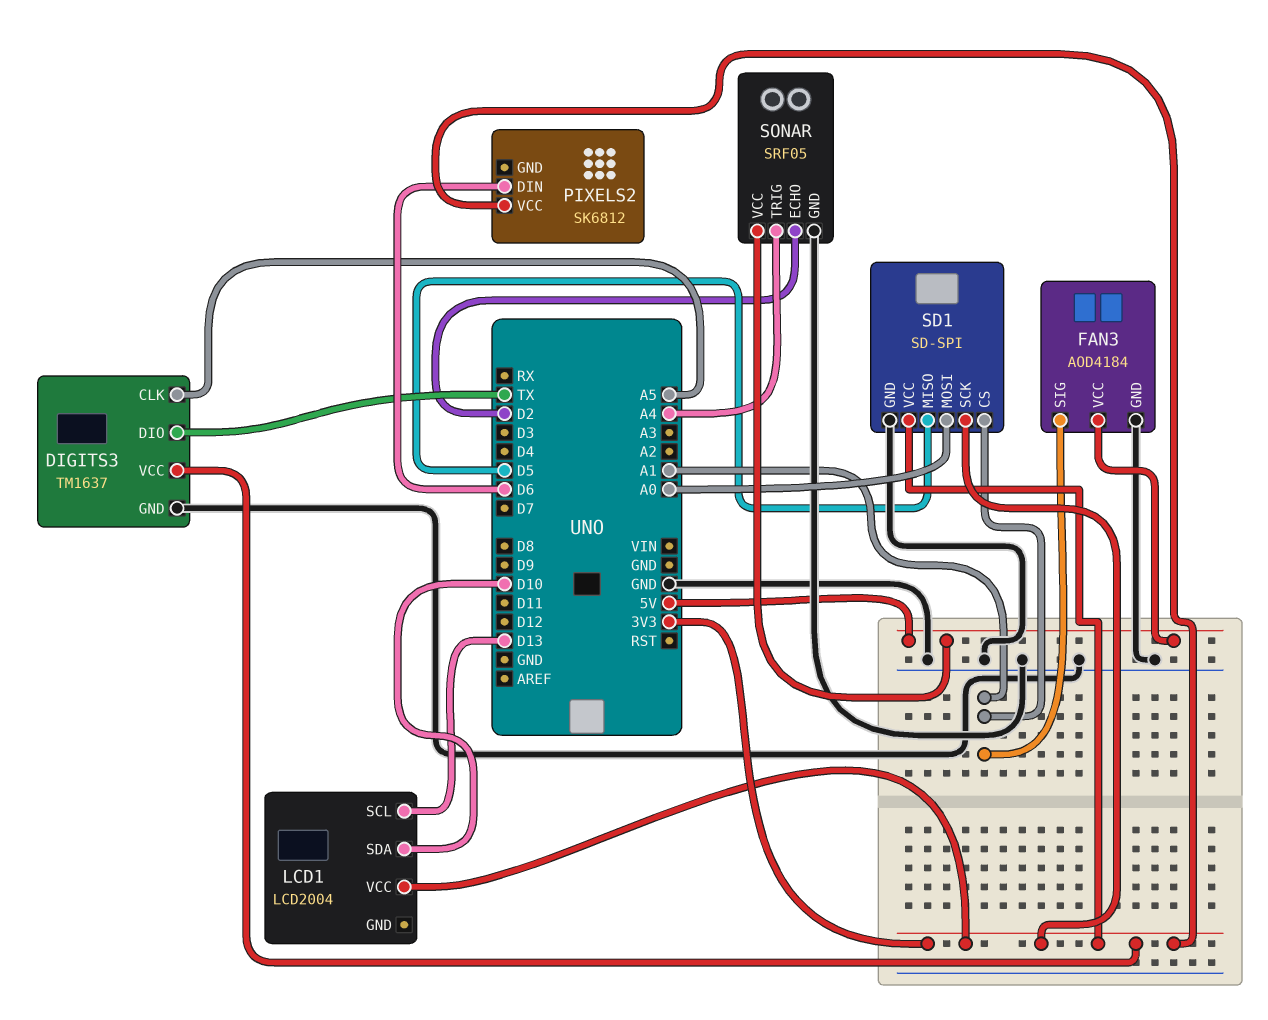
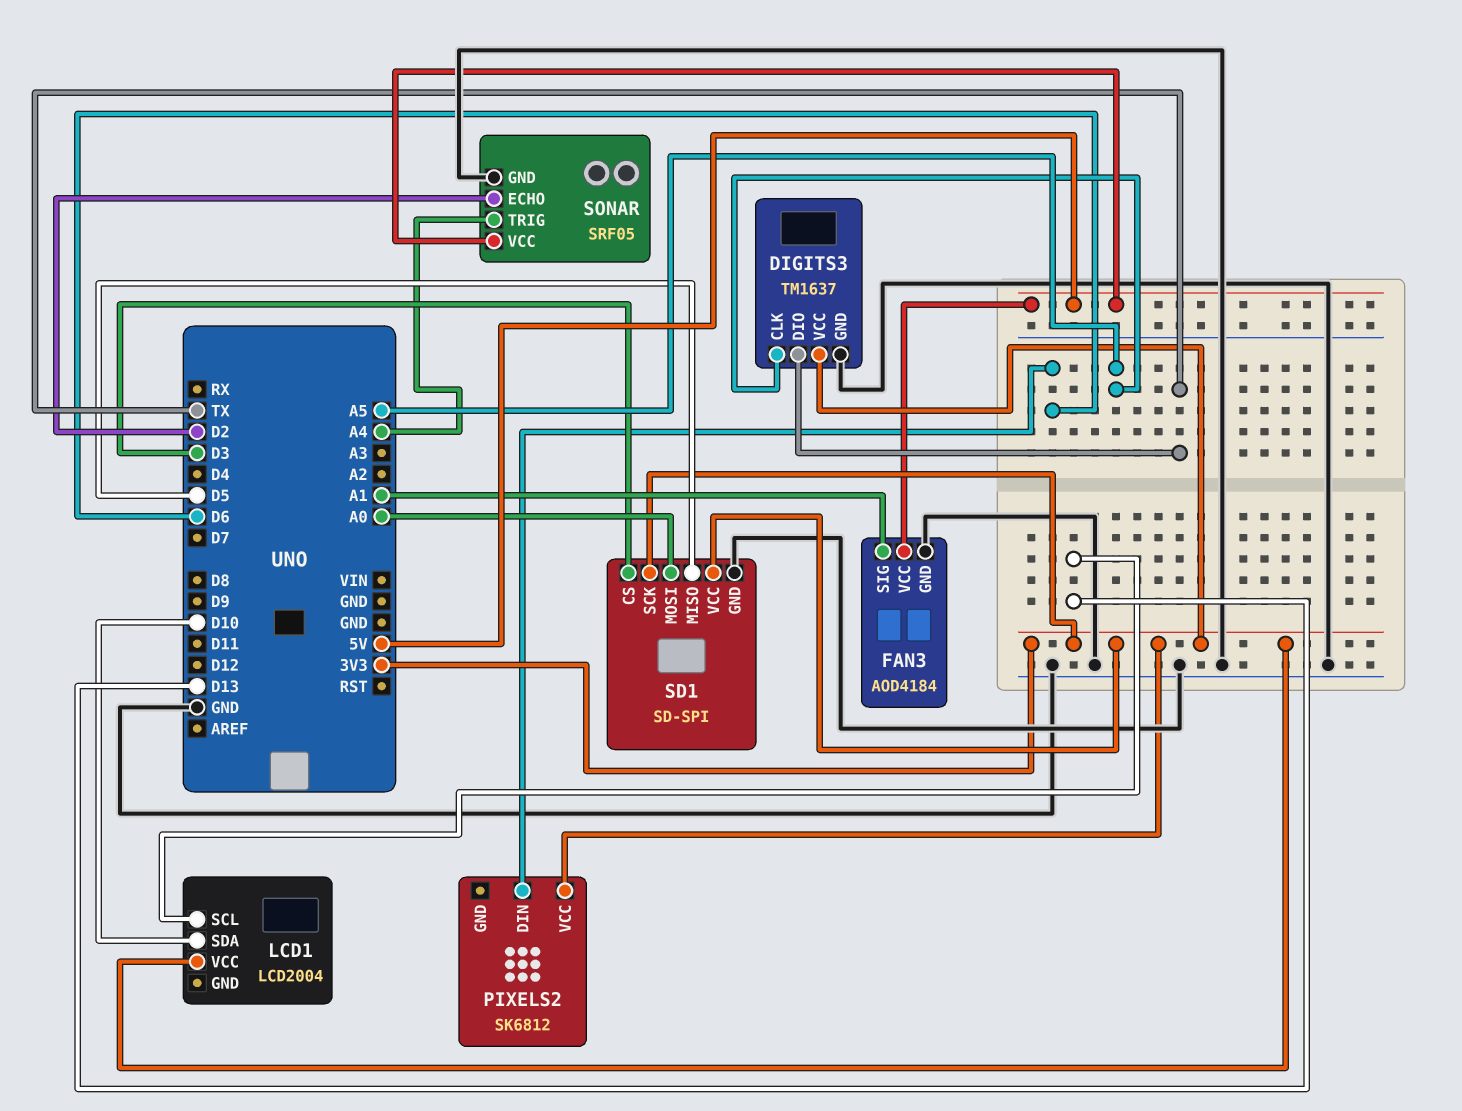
SD1 pin CS: A1 -> D3

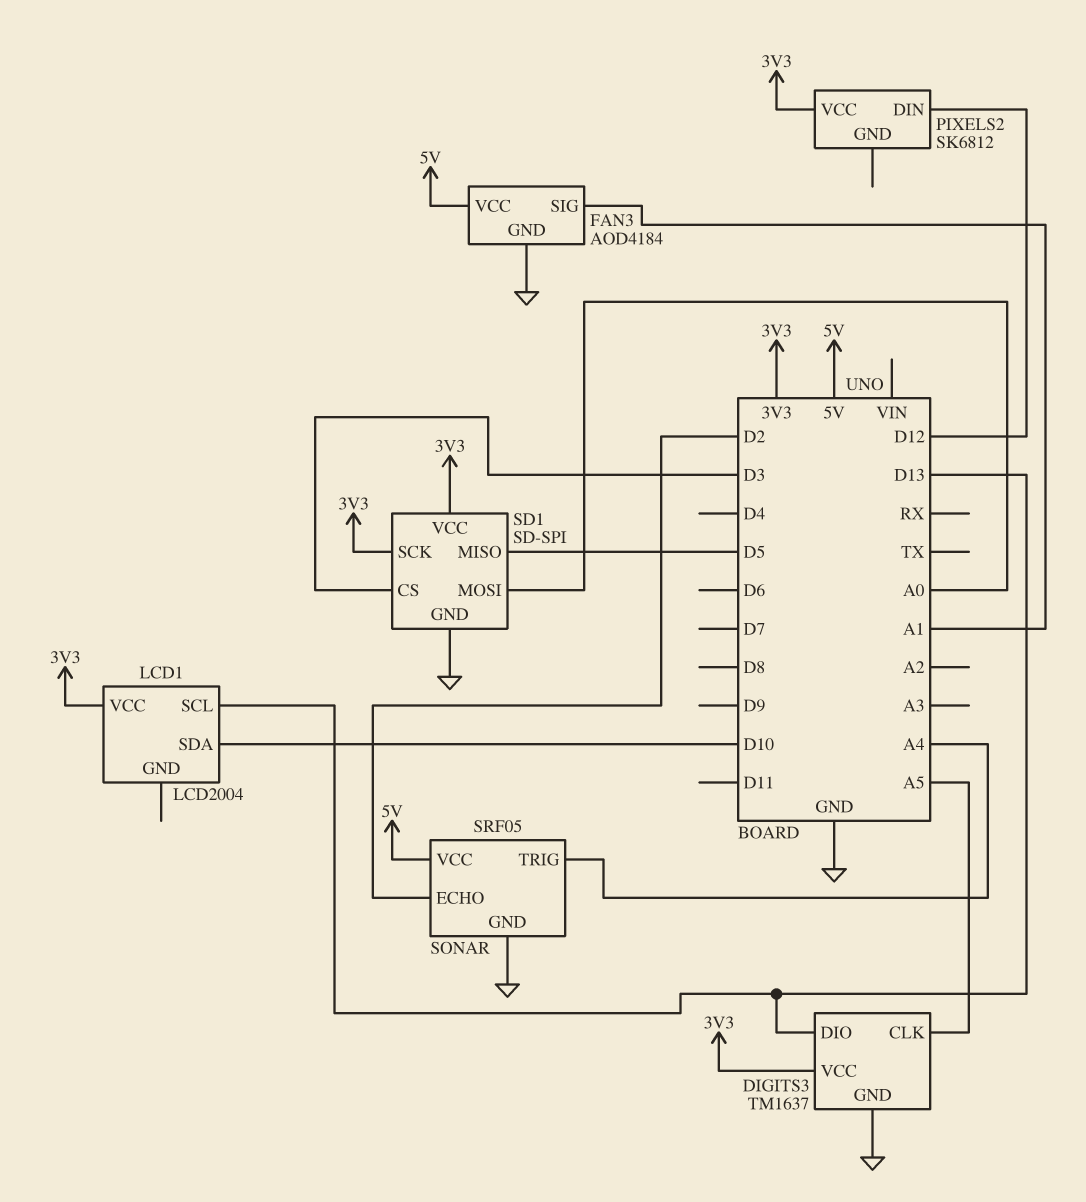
DIGITS3 pin DIO: TX -> D13
PIXELS2 pin DIN: D6 -> D12

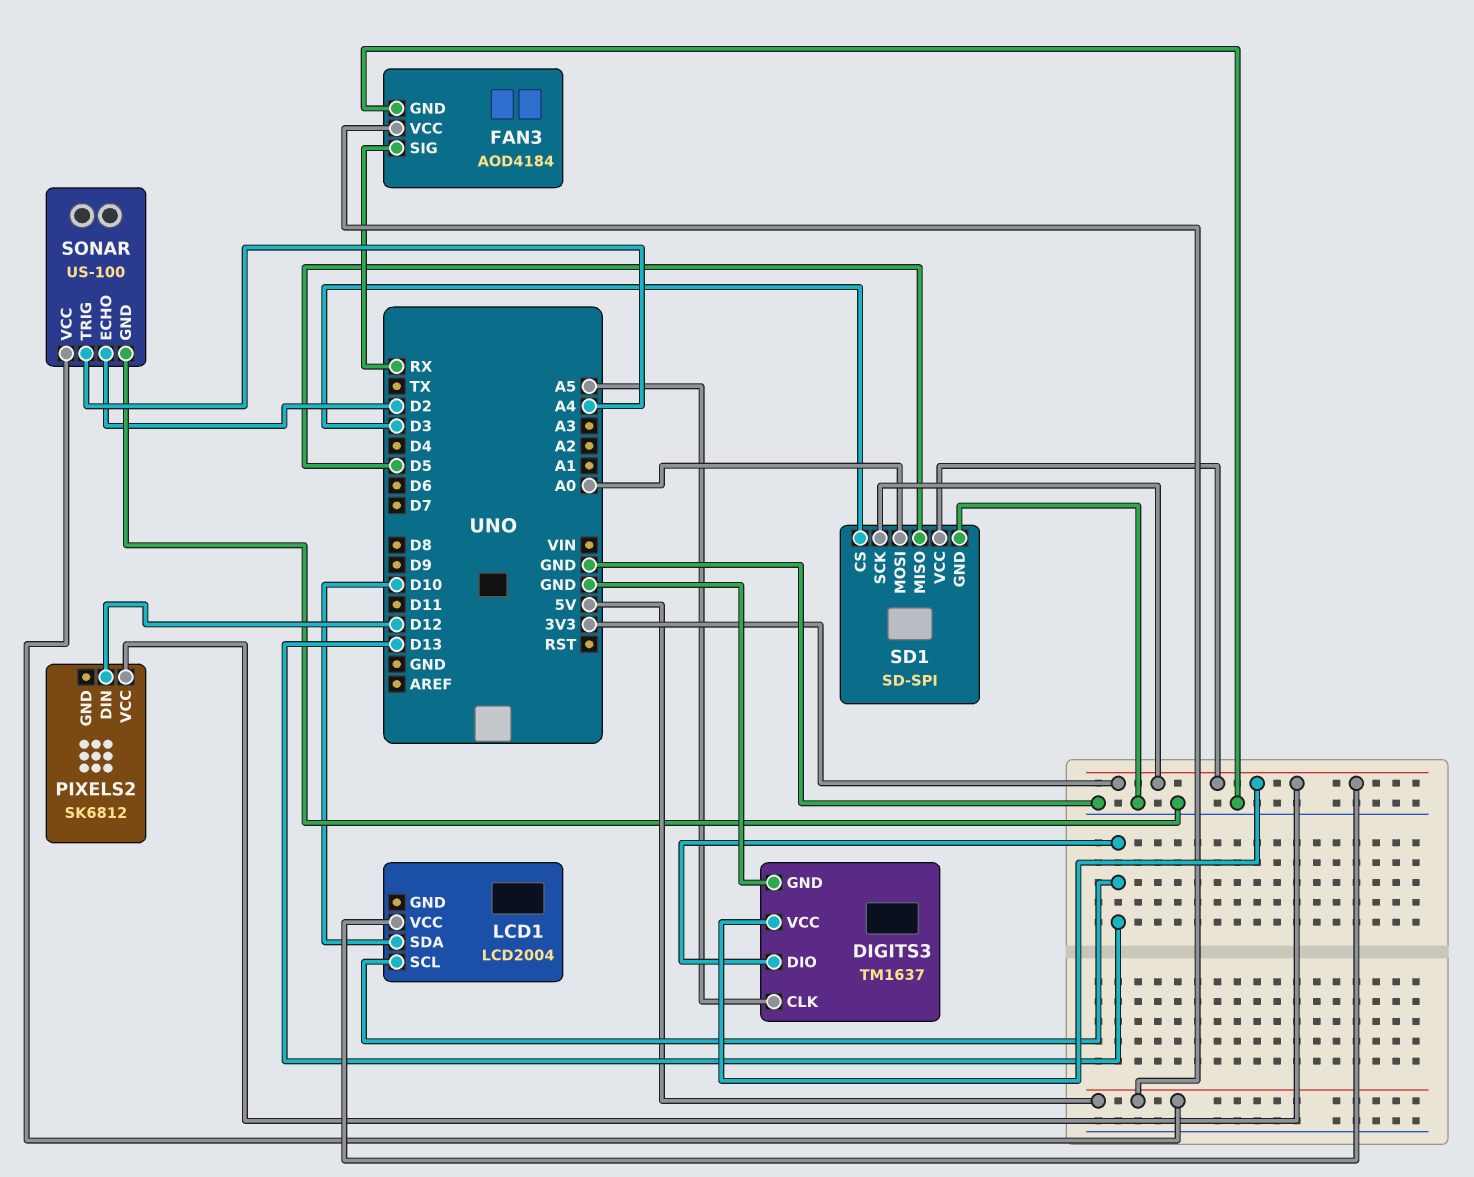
FAN3 pin SIG: A1 -> RX
SONAR: SRF05 -> US-100

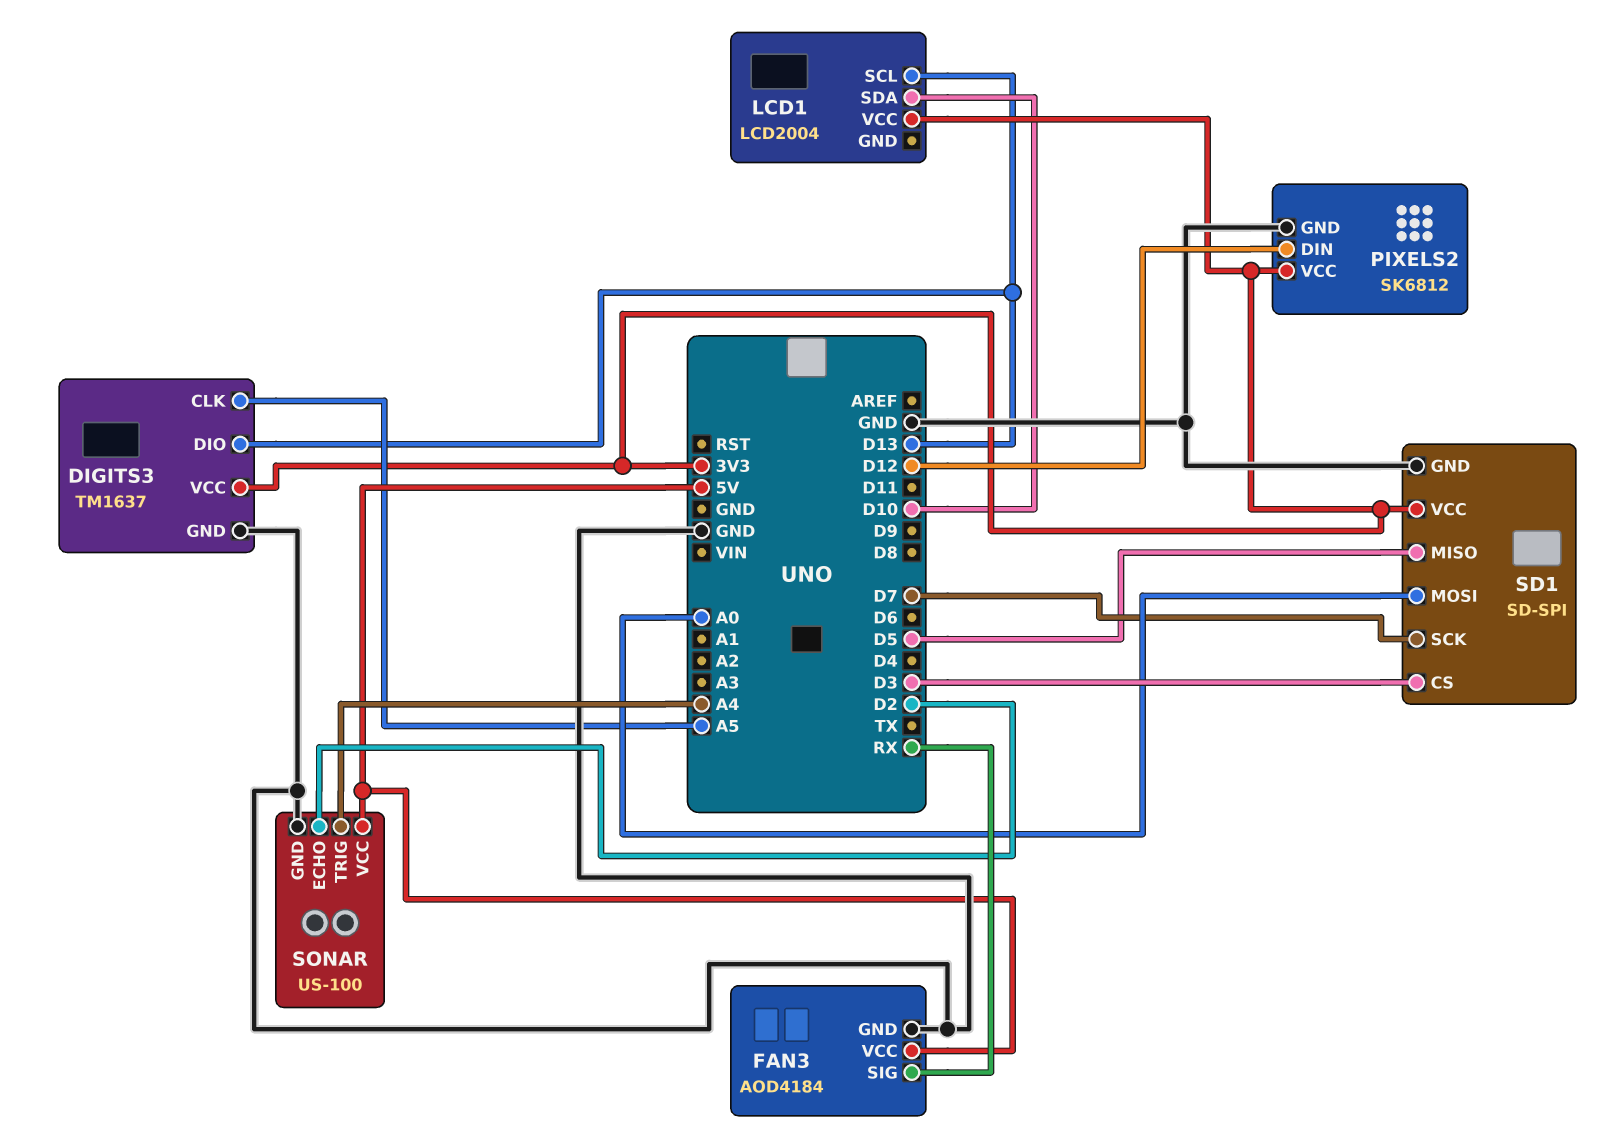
PIXELS2 pin GND: none -> GND
SD1 pin SCK: 3V3 -> D7

